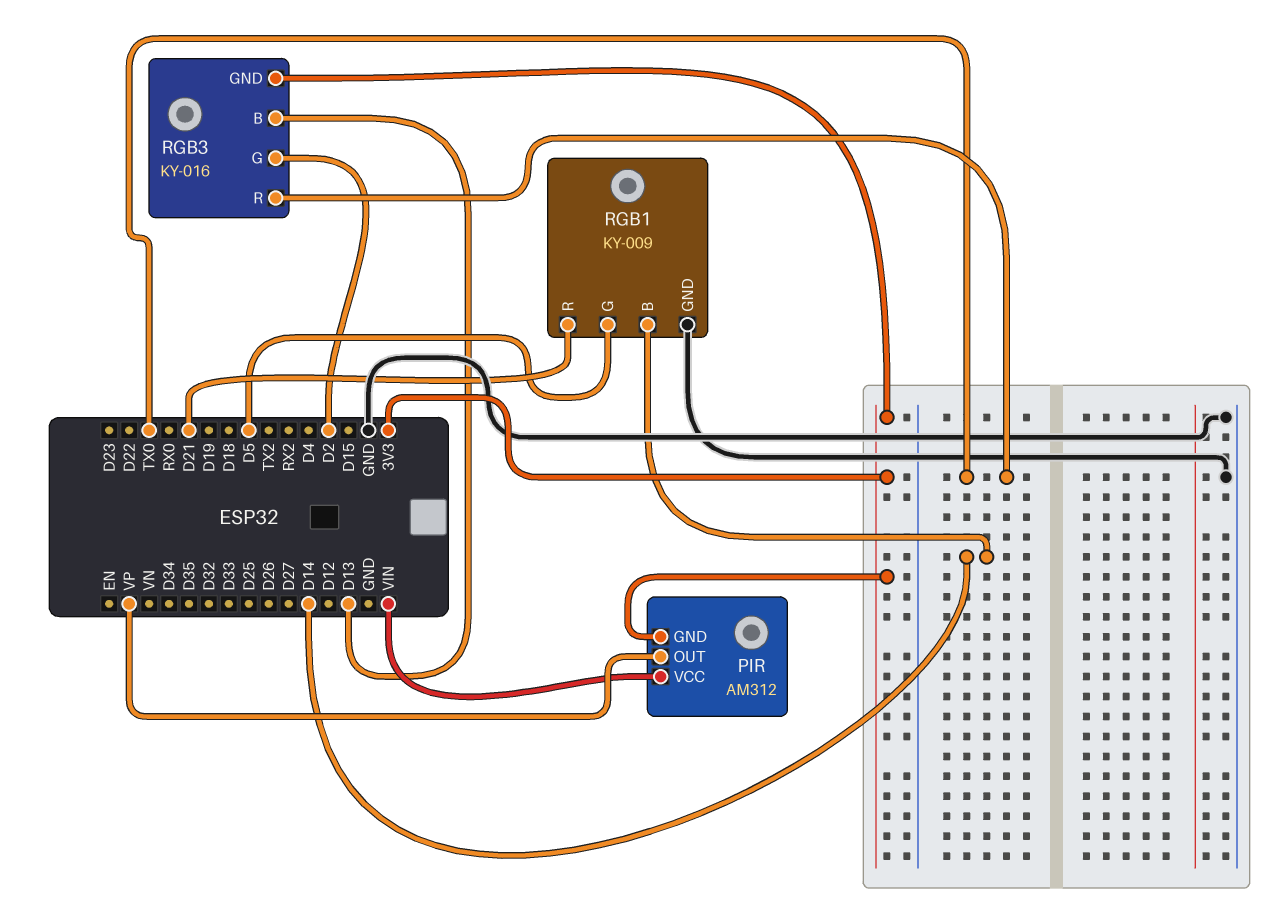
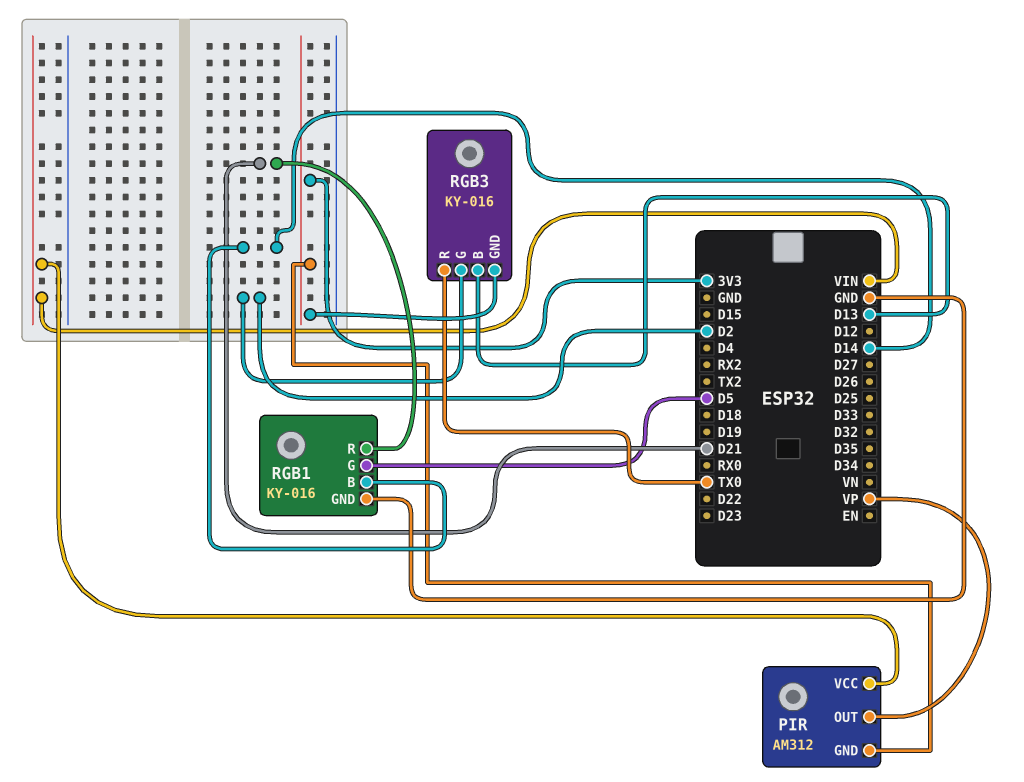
RGB1: KY-009 -> KY-016

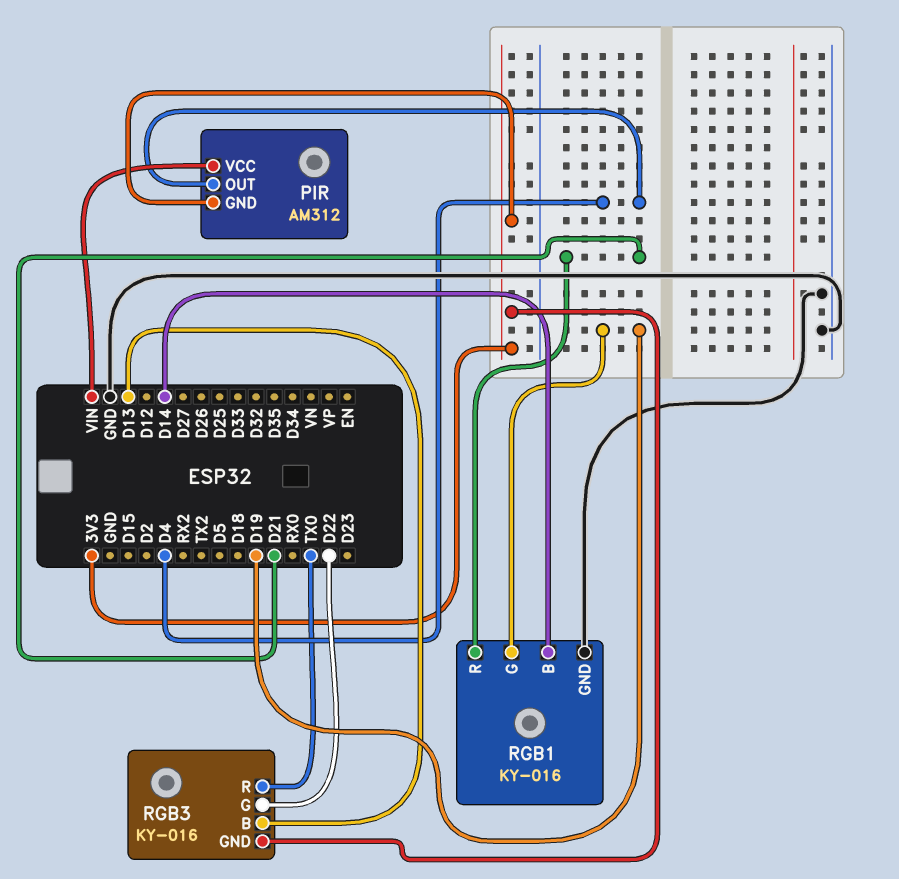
PIR pin OUT: VP -> D4
RGB1 pin G: D5 -> D19
RGB3 pin G: D2 -> D22

